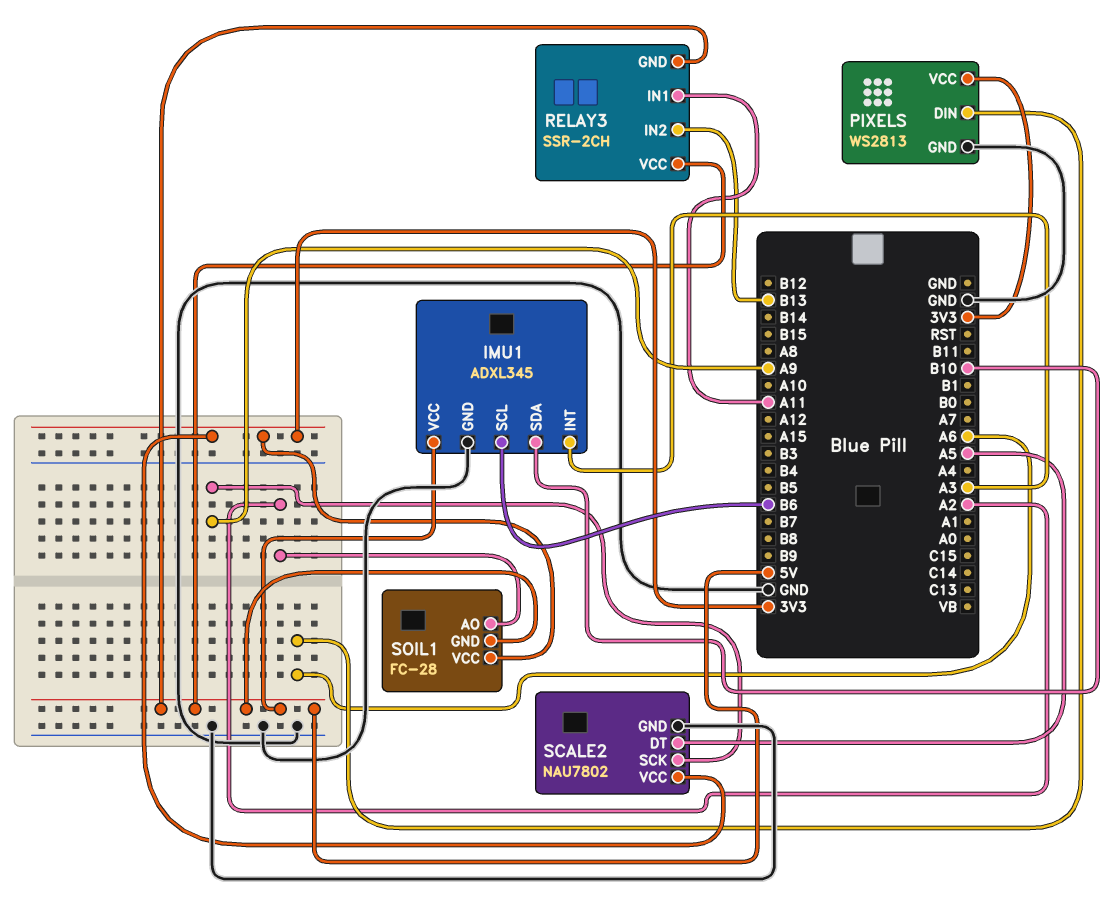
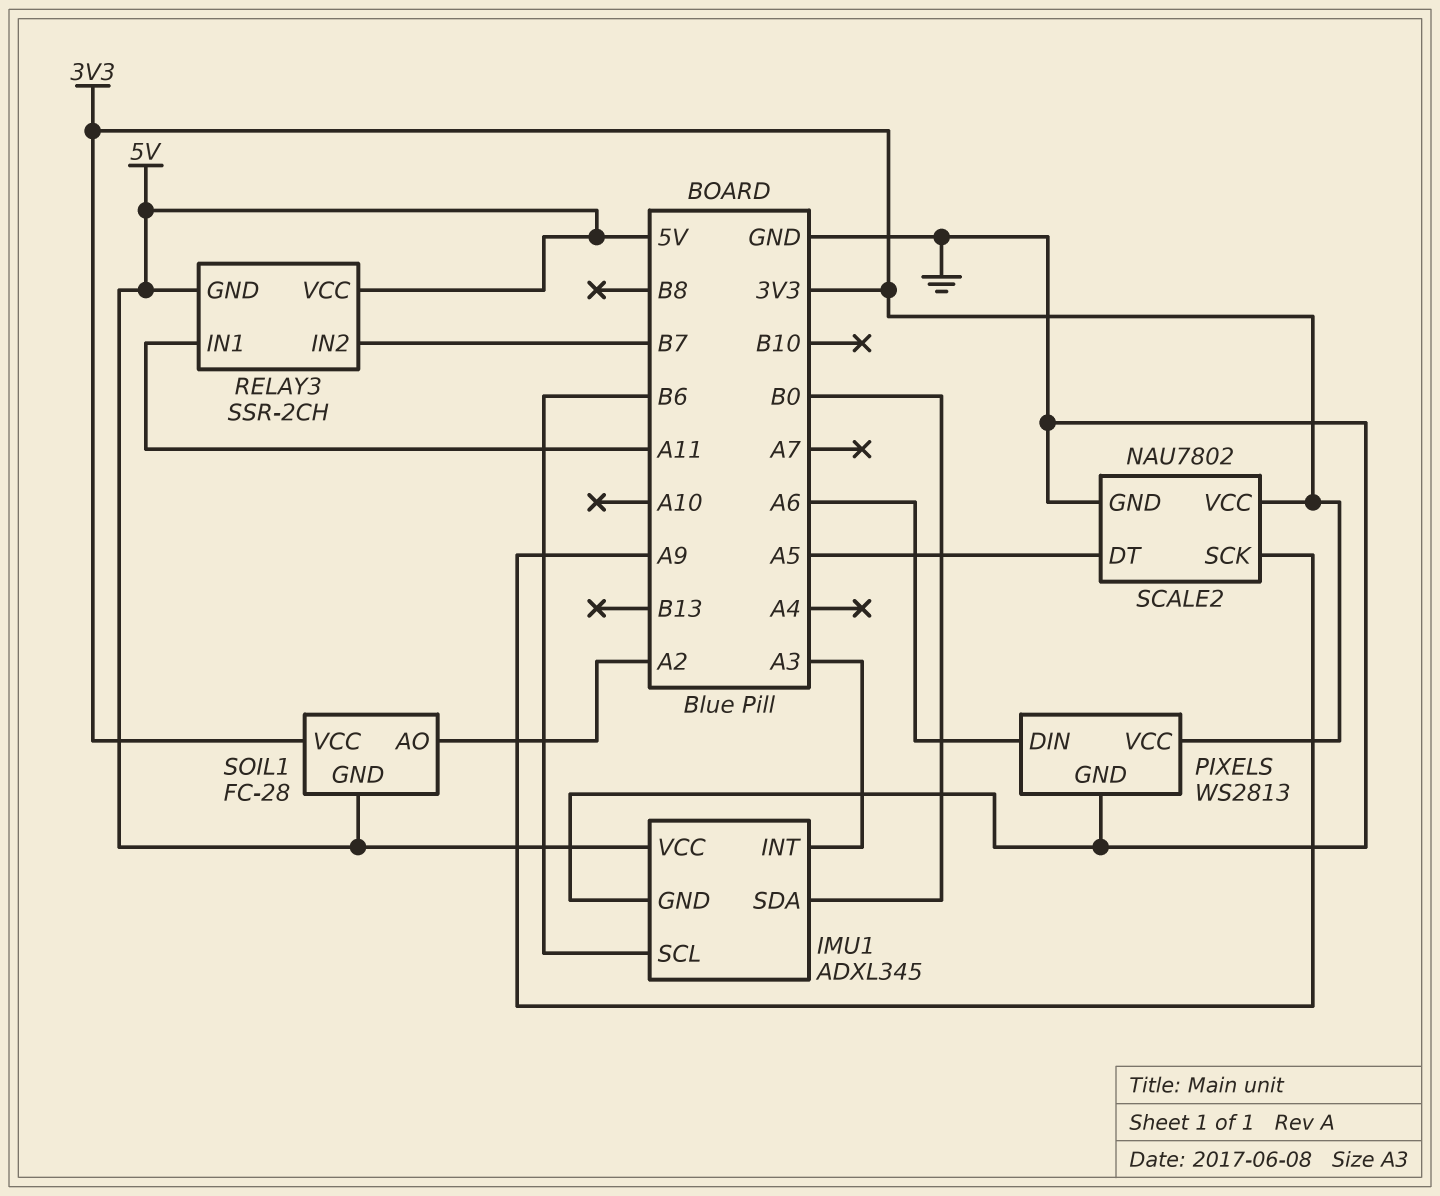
IMU1 pin SDA: B10 -> B0
RELAY3 pin IN2: B13 -> B7

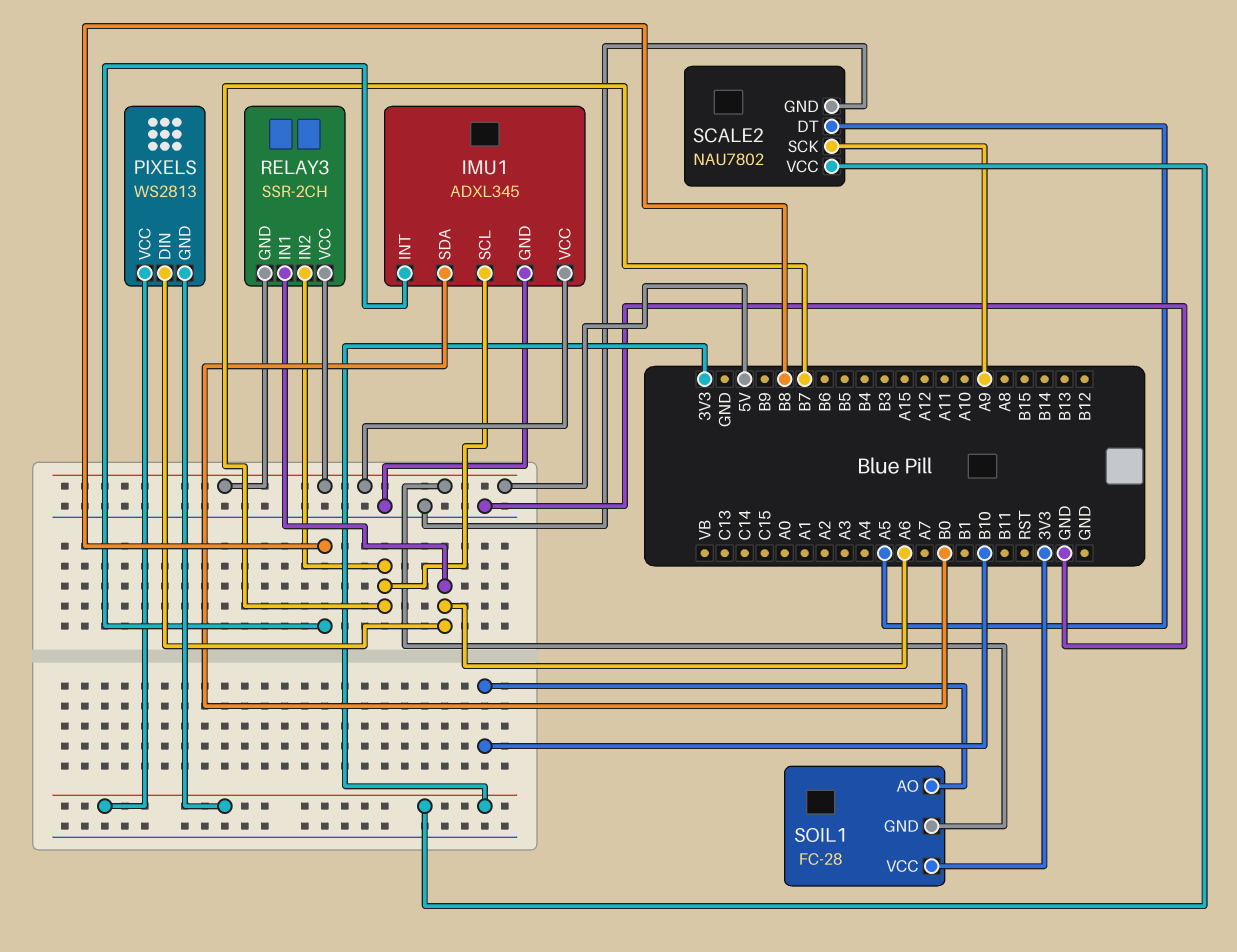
IMU1 pin INT: A3 -> B8
IMU1 pin SCL: B6 -> B7
PIXELS pin GND: GND -> 3V3
RELAY3 pin IN1: A11 -> A6
SOIL1 pin AO: A2 -> B10

